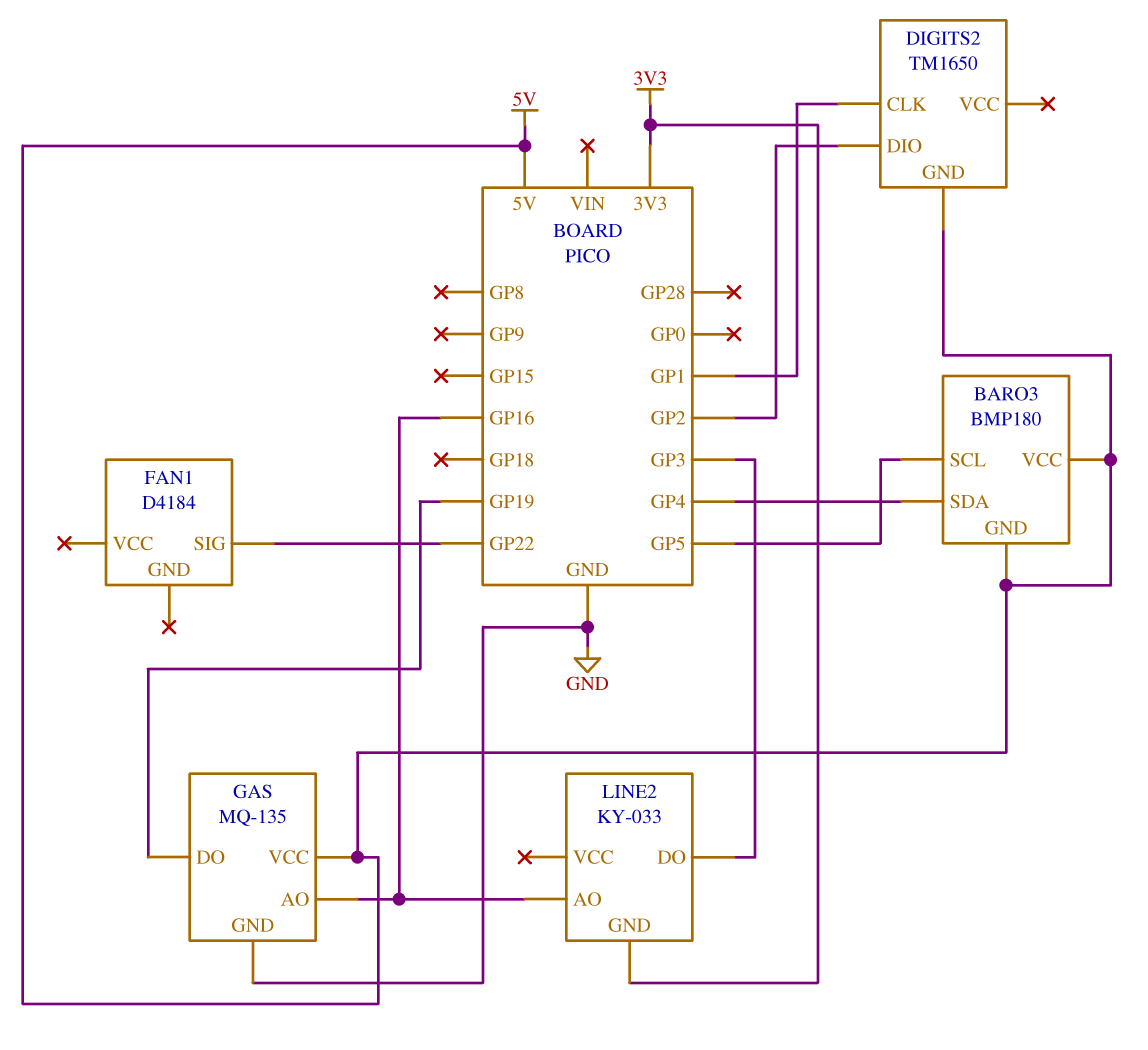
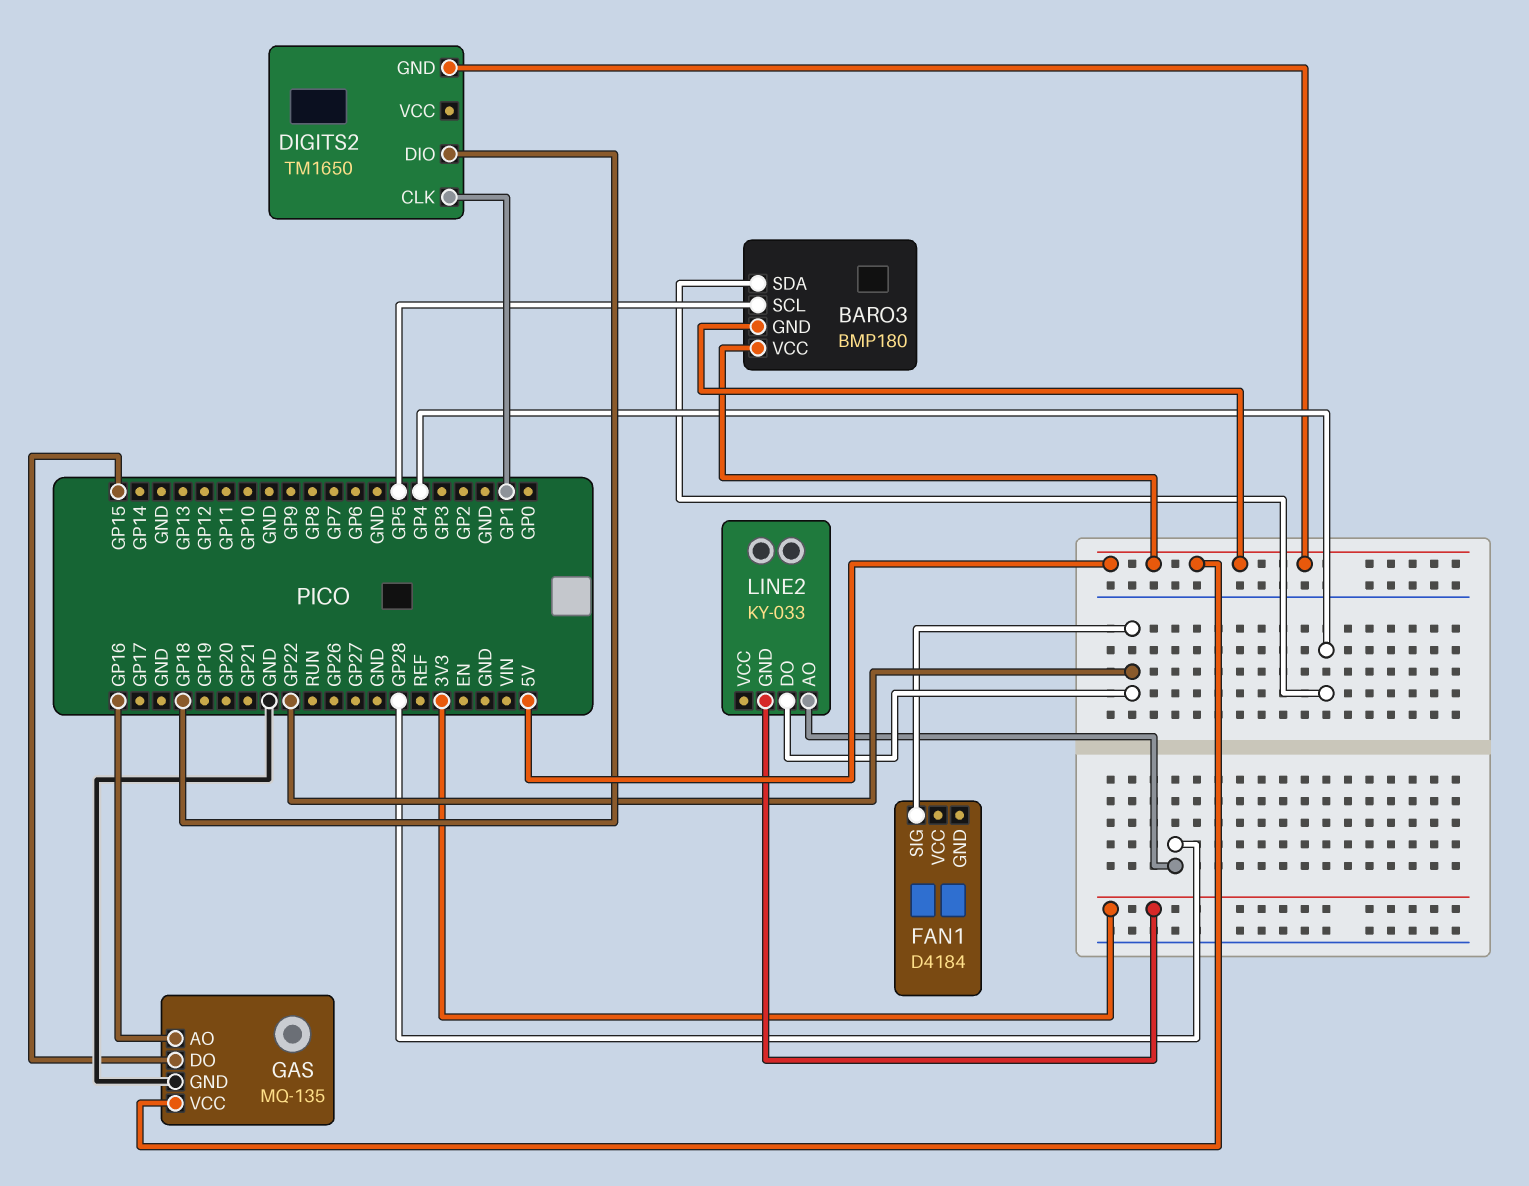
DIGITS2 pin DIO: GP2 -> GP18
GAS pin DO: GP19 -> GP15
LINE2 pin AO: GP16 -> GP28
LINE2 pin DO: GP3 -> GP22

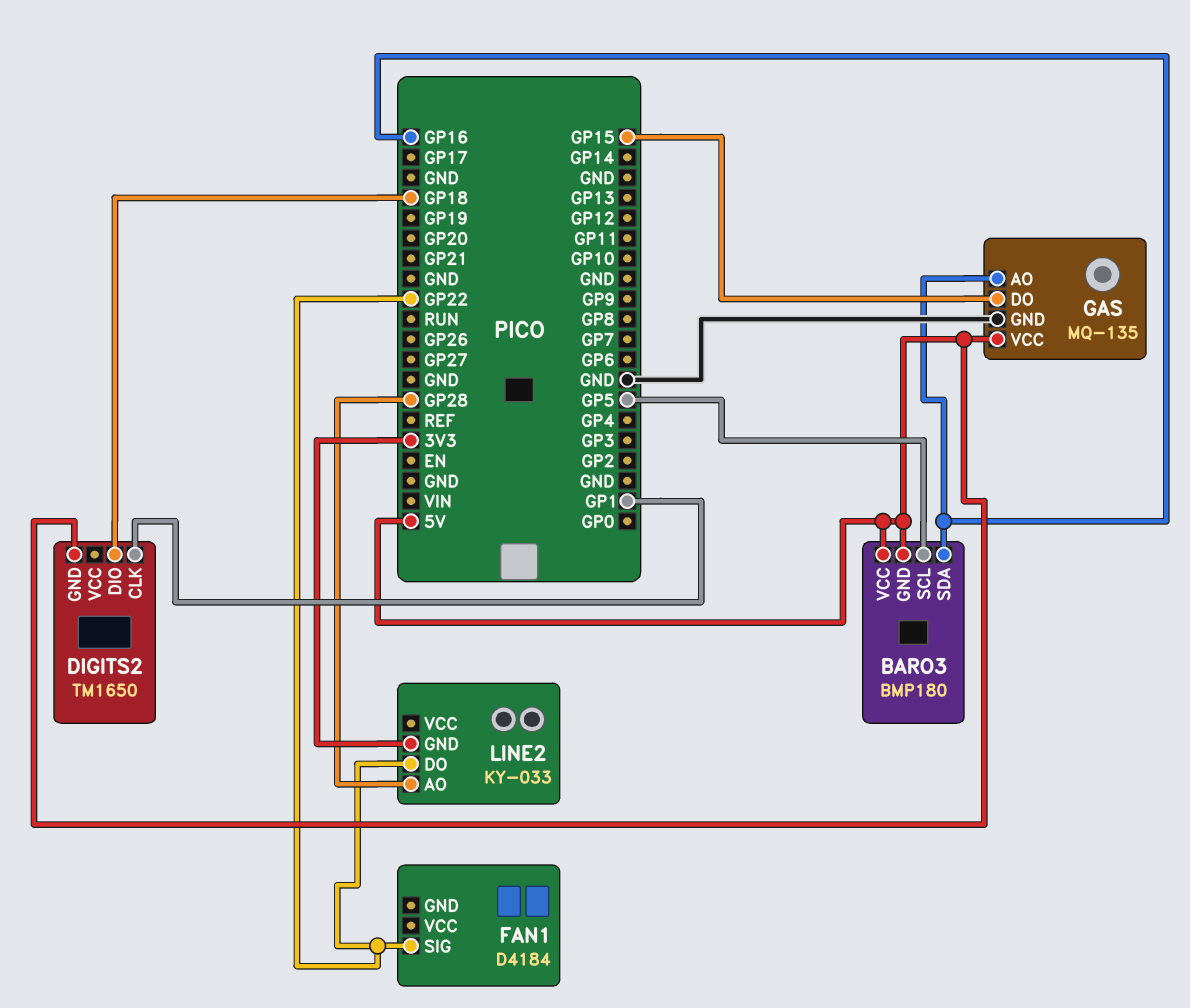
BARO3 pin SDA: GP4 -> GP16

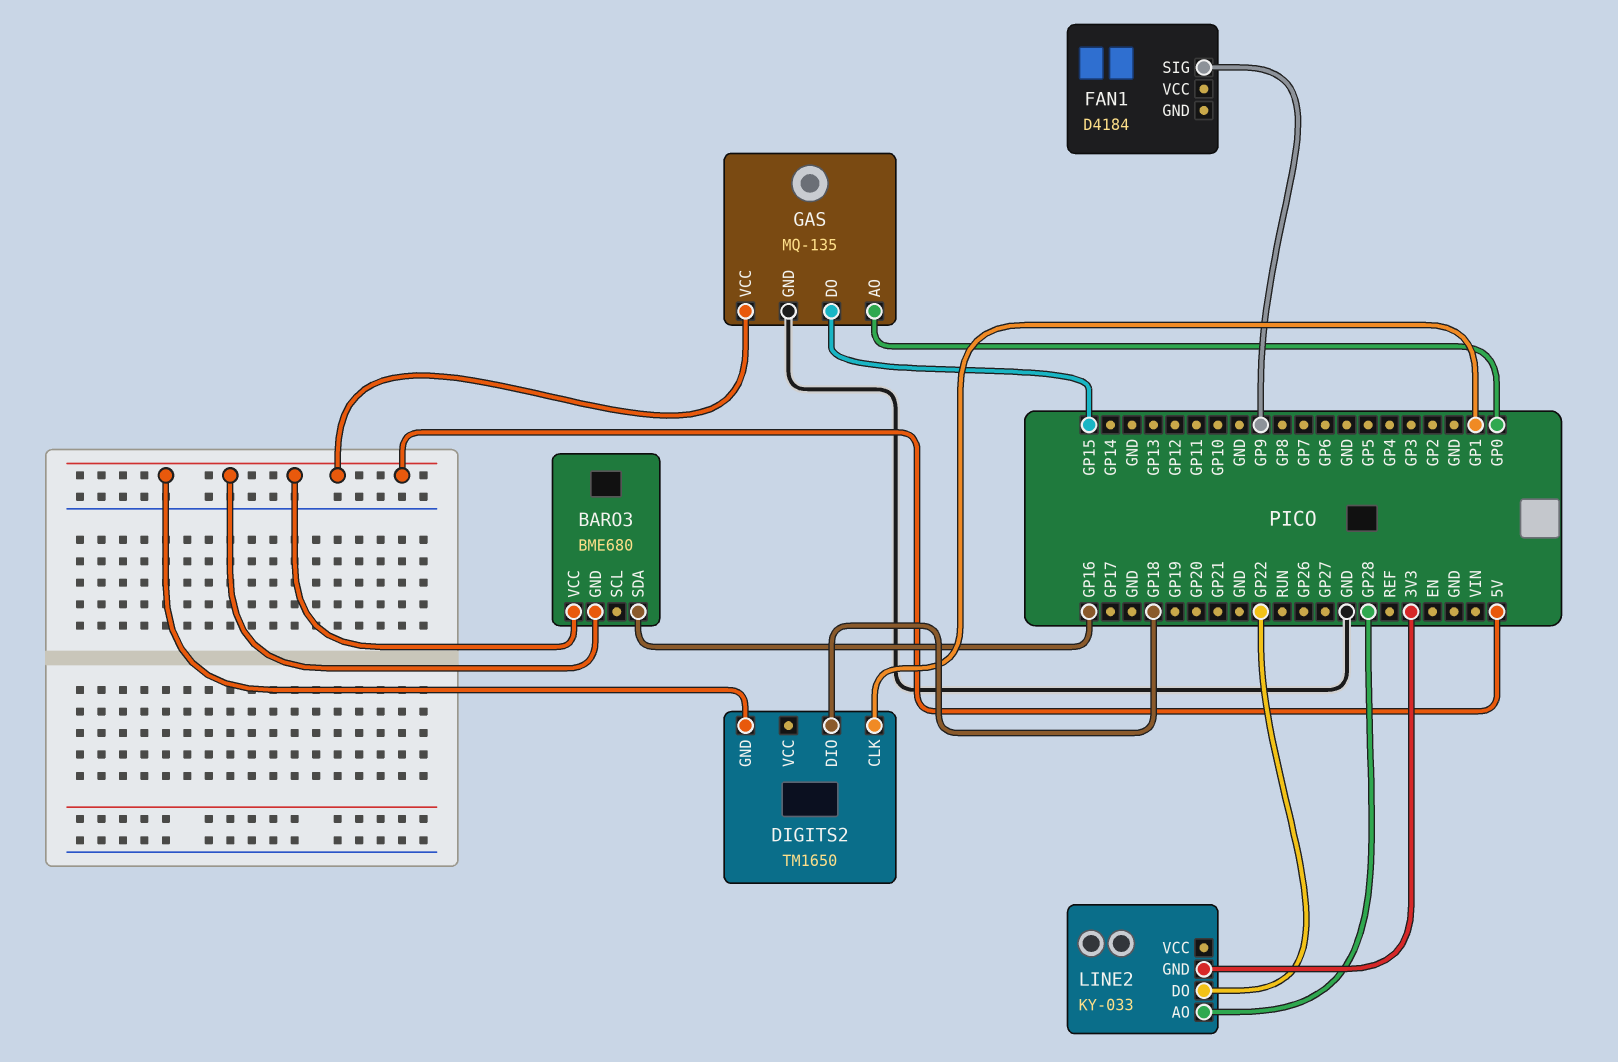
BARO3: BMP180 -> BME680
BARO3 pin SCL: GP5 -> none
FAN1 pin SIG: GP22 -> GP9
GAS pin AO: GP16 -> GP0

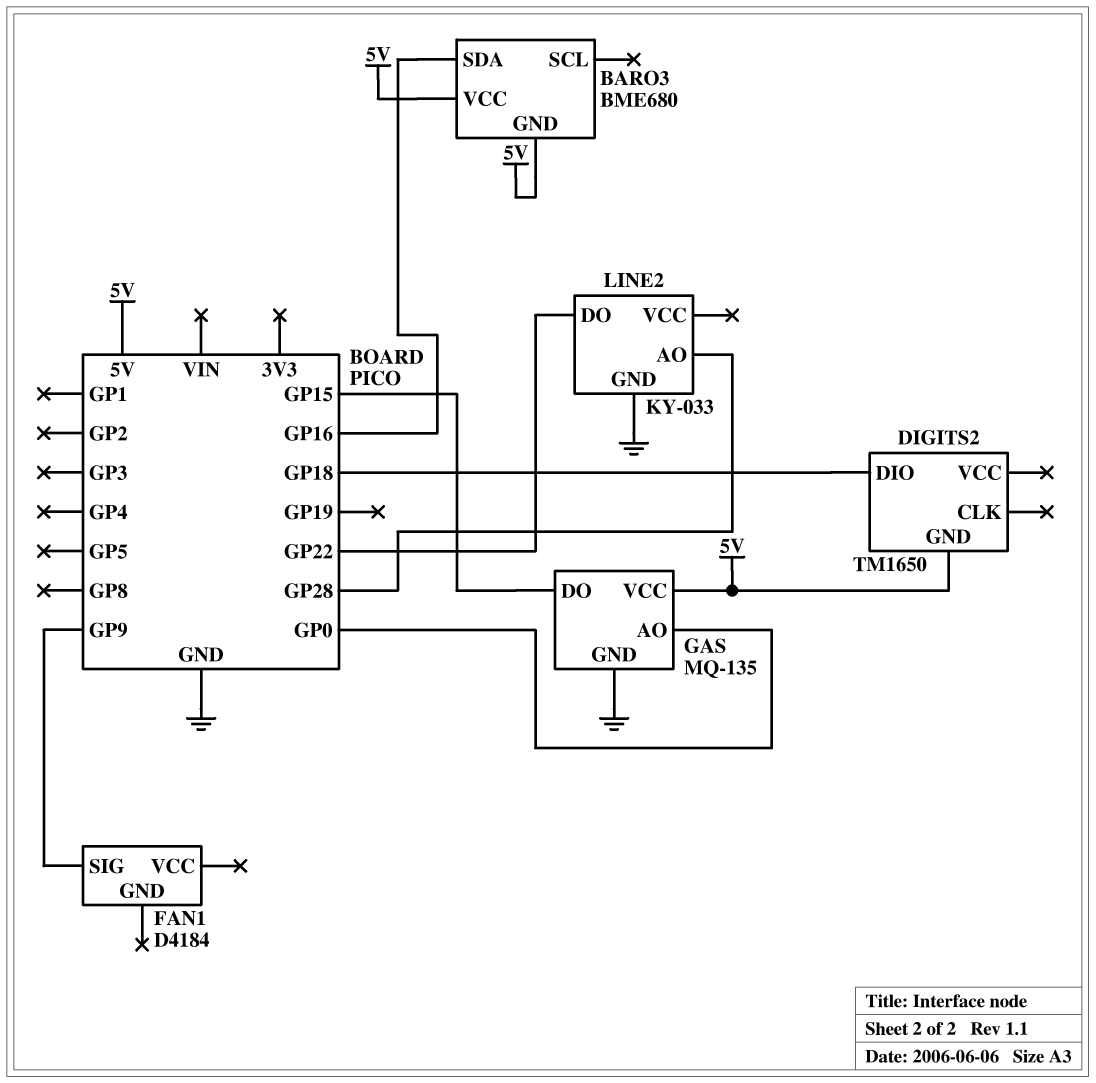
DIGITS2 pin CLK: GP1 -> none
LINE2 pin GND: 3V3 -> GND

